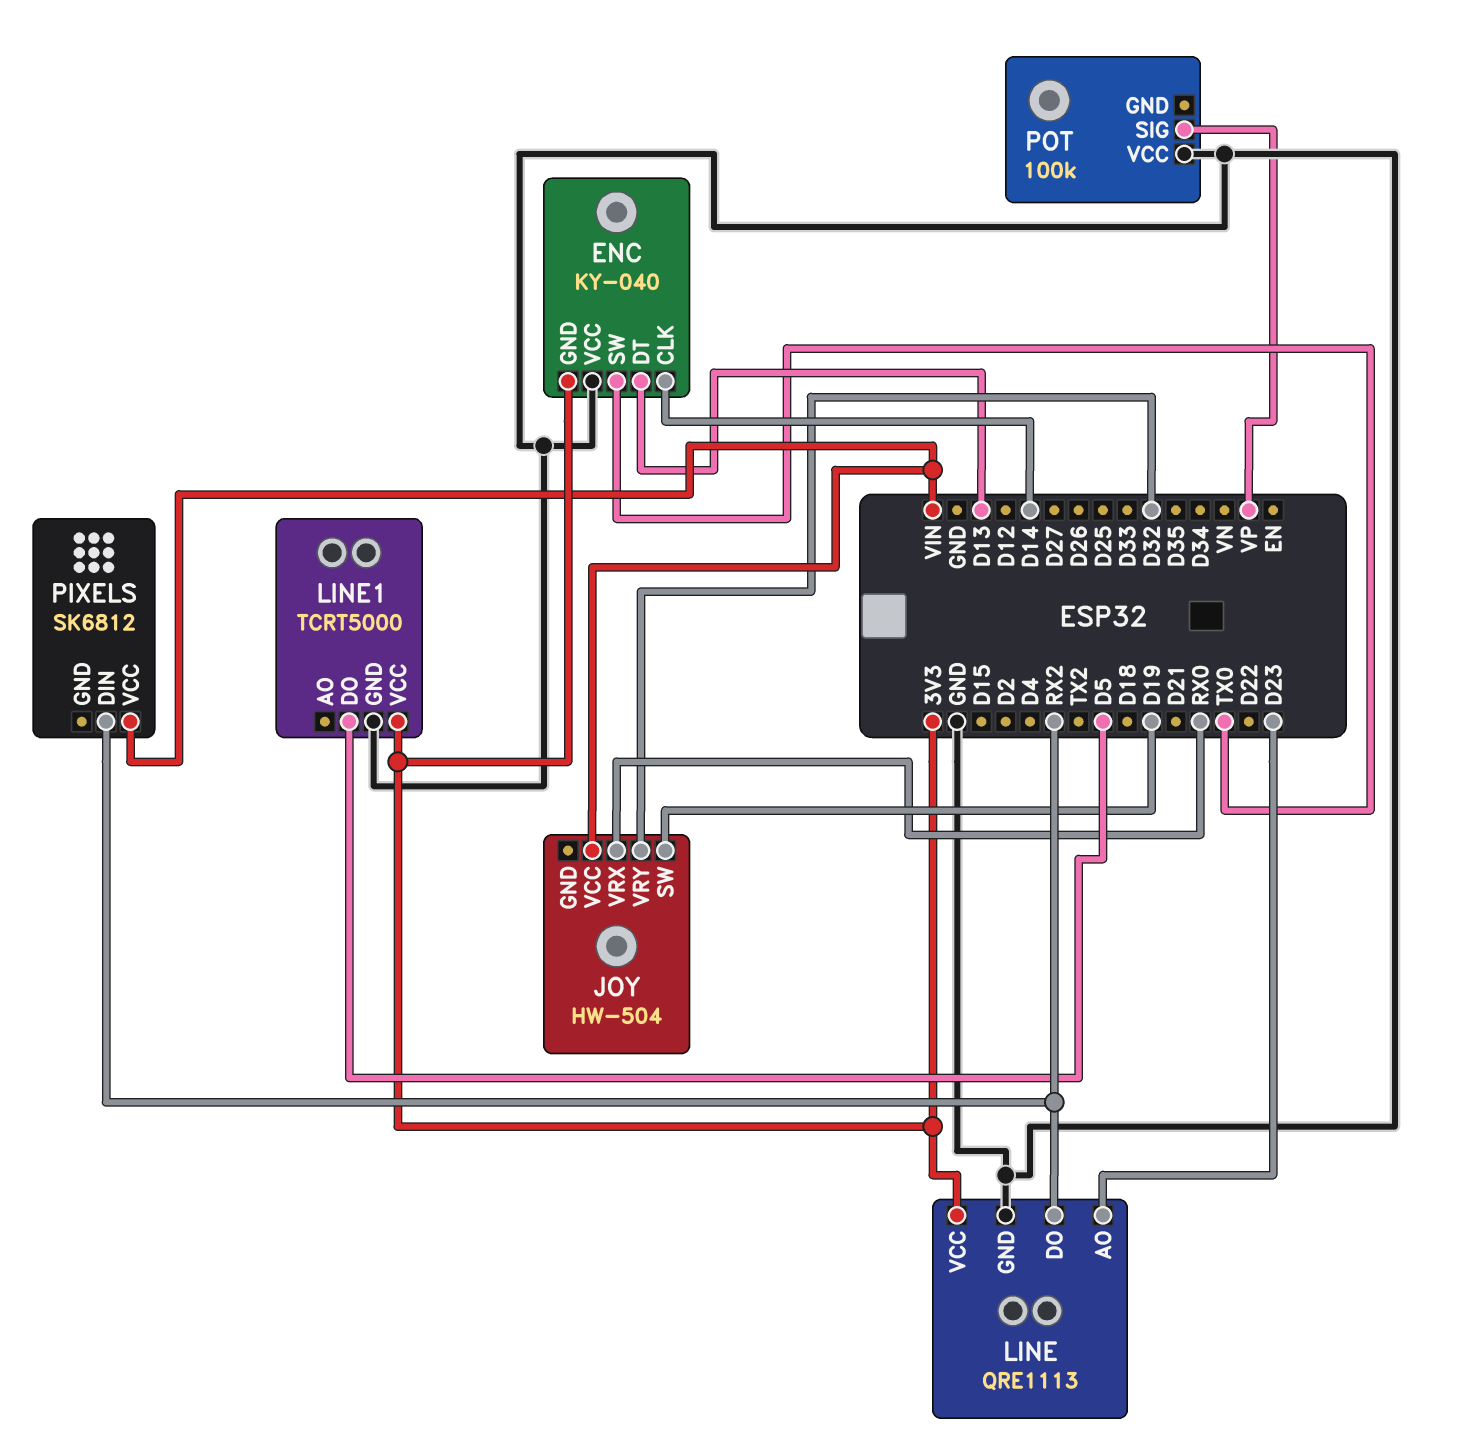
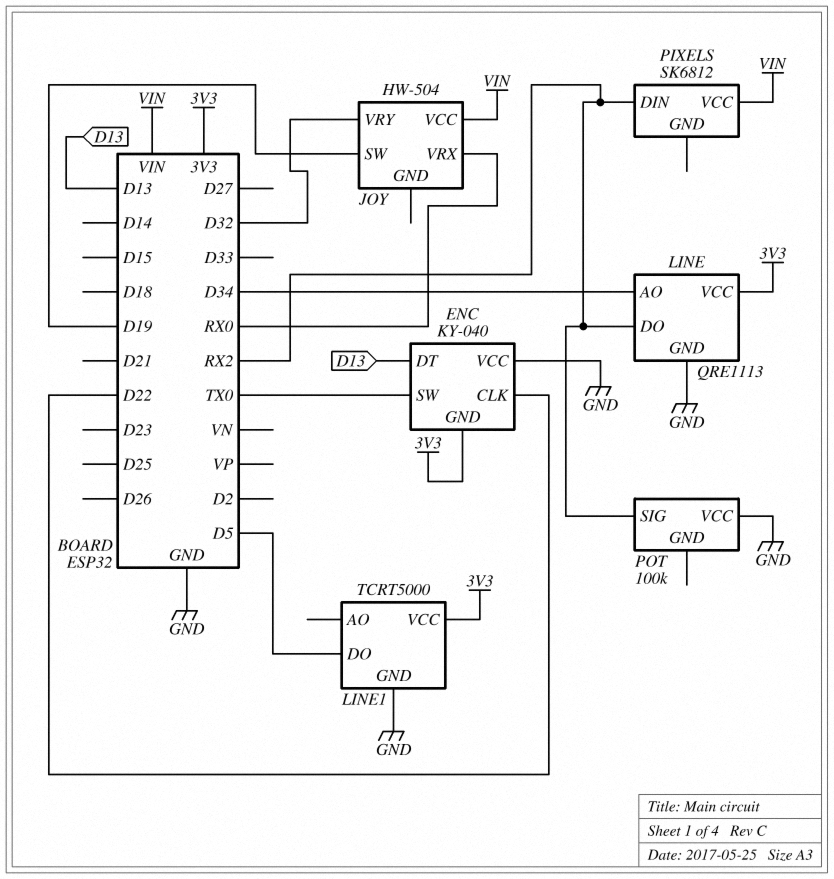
ENC pin CLK: D14 -> D22
LINE pin AO: D23 -> D34
POT pin SIG: VP -> RX2

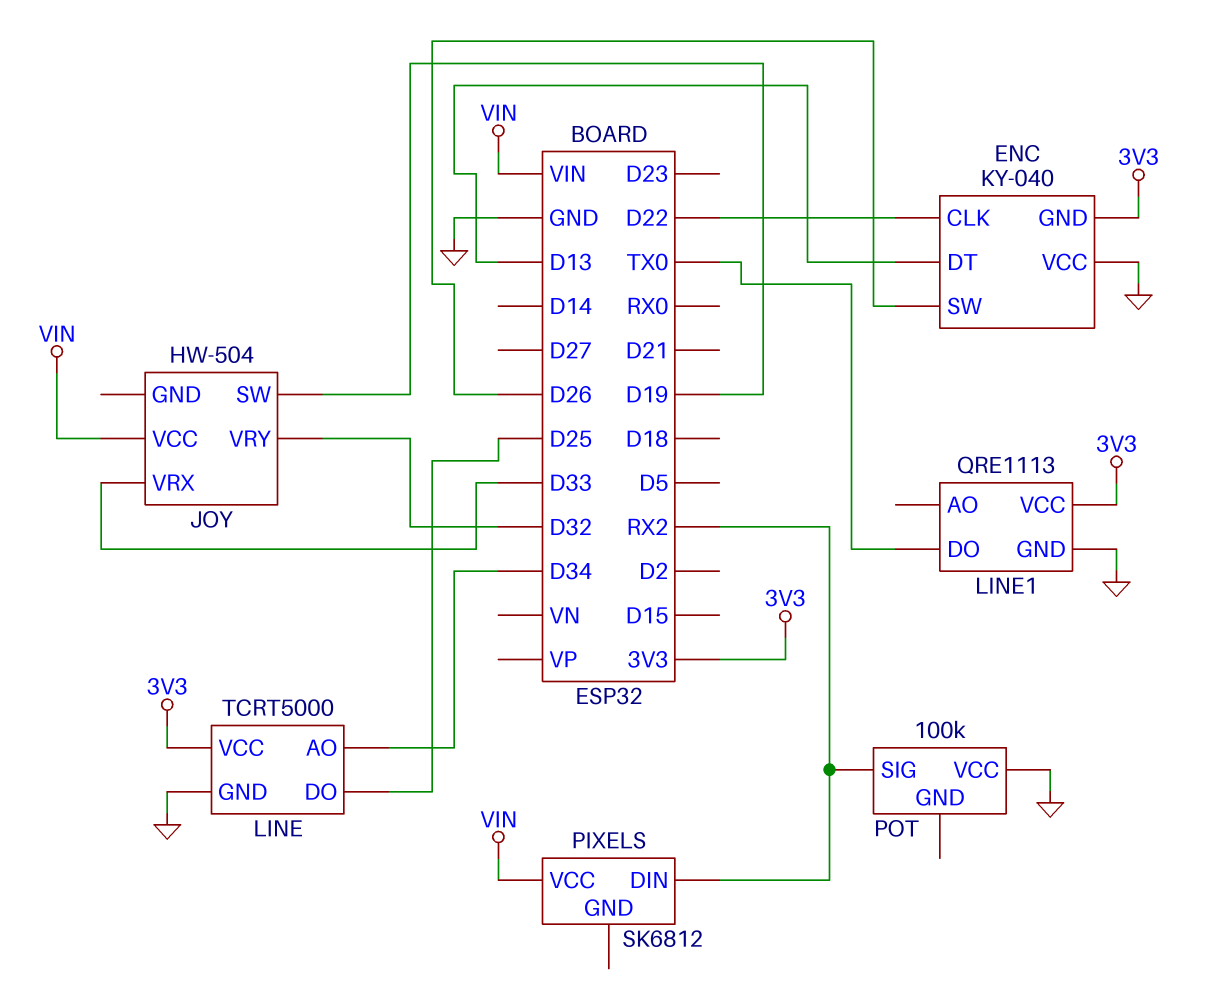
ENC pin SW: TX0 -> D26
JOY pin VRX: RX0 -> D33
LINE: QRE1113 -> TCRT5000
LINE pin DO: RX2 -> D25
LINE1: TCRT5000 -> QRE1113
LINE1 pin DO: D5 -> TX0

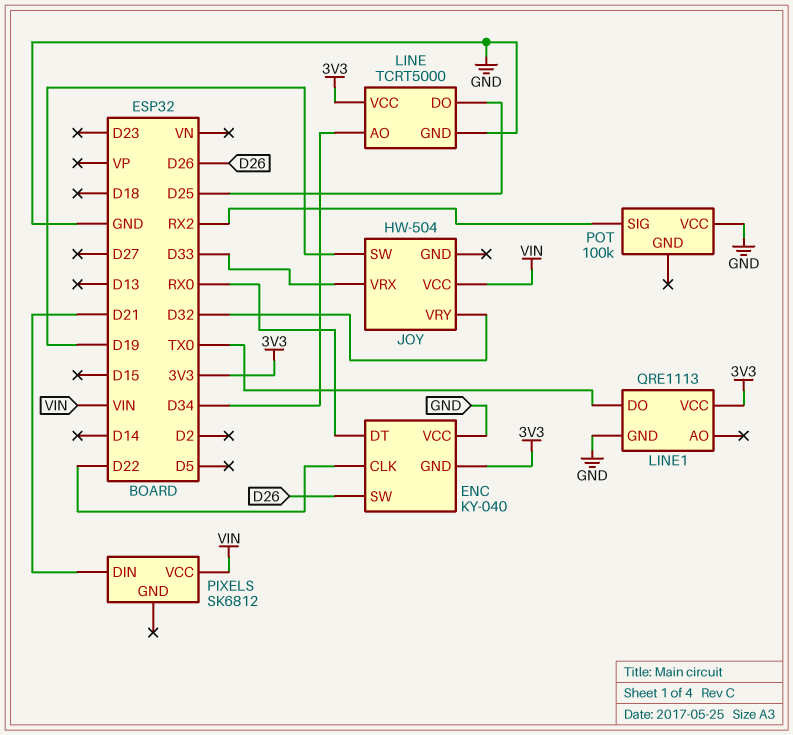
ENC pin DT: D13 -> RX0
PIXELS pin DIN: RX2 -> D21

